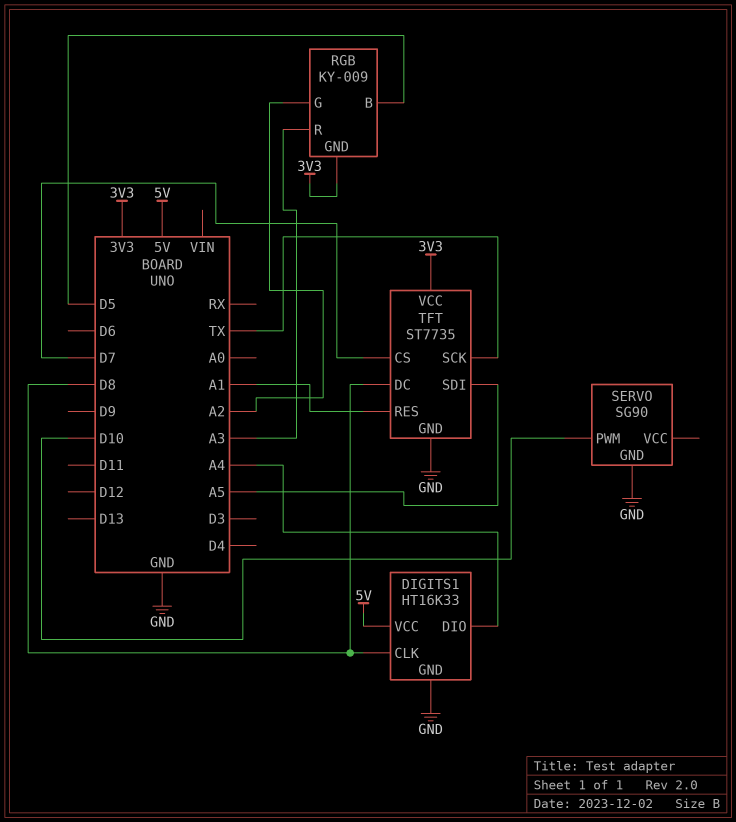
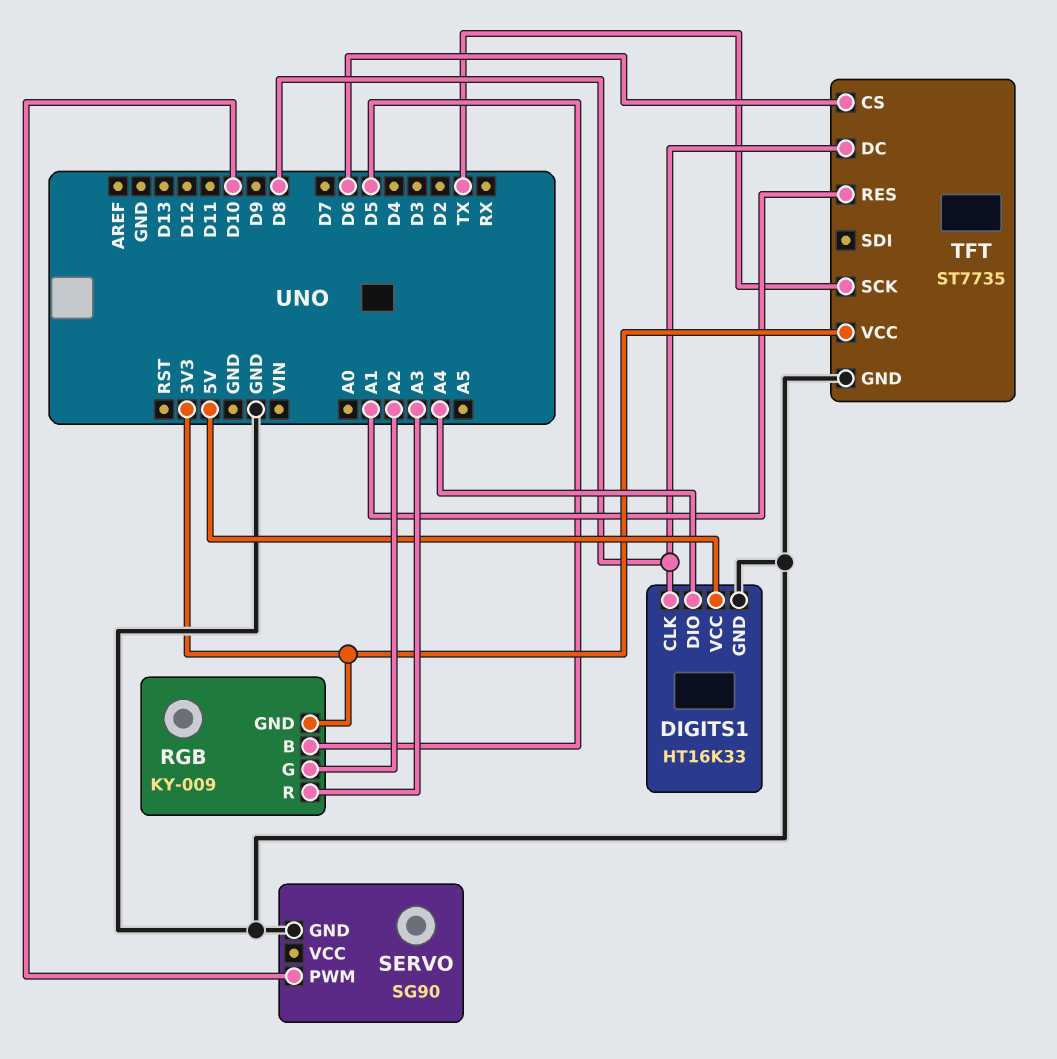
TFT pin CS: D7 -> D6
TFT pin SDI: A5 -> none

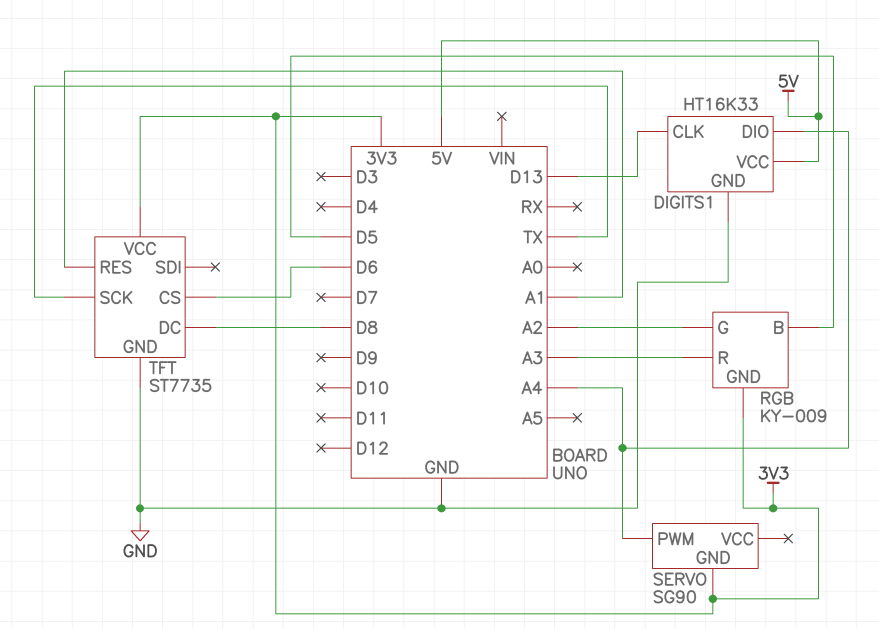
DIGITS1 pin CLK: D8 -> D13
SERVO pin GND: GND -> 3V3
SERVO pin PWM: D10 -> A4

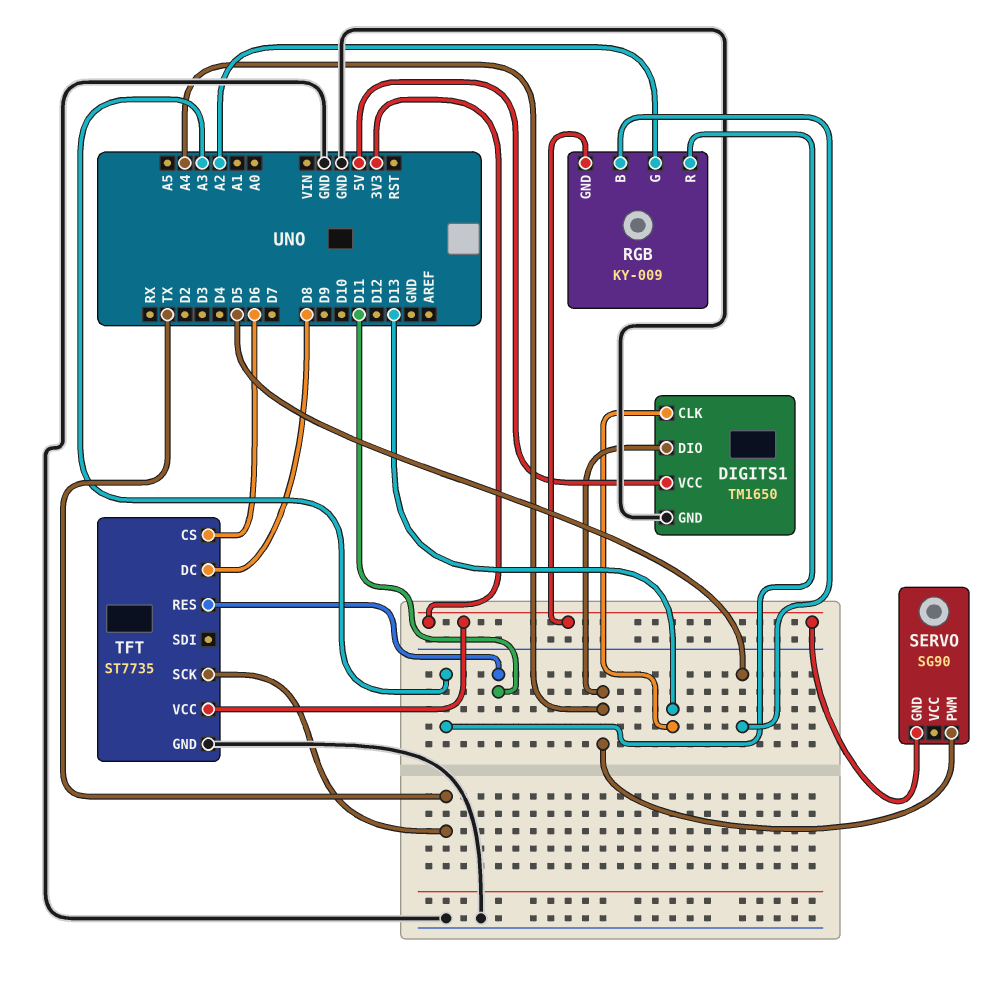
DIGITS1: HT16K33 -> TM1650
TFT pin RES: A1 -> D11

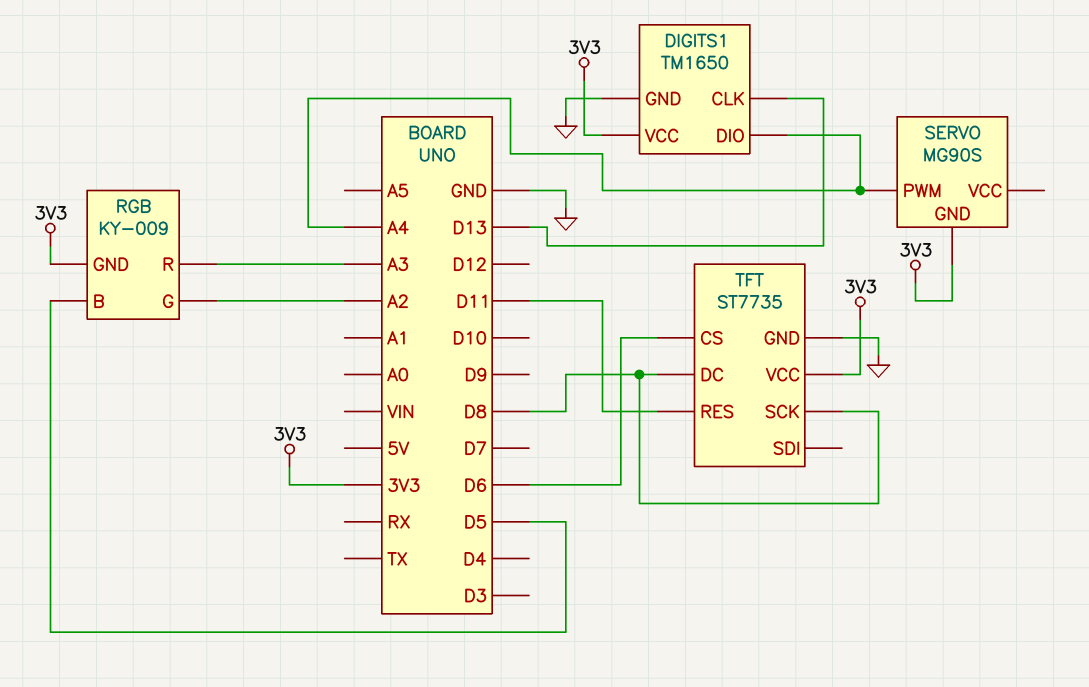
DIGITS1 pin VCC: 5V -> 3V3
SERVO: SG90 -> MG90S
TFT pin SCK: TX -> D8

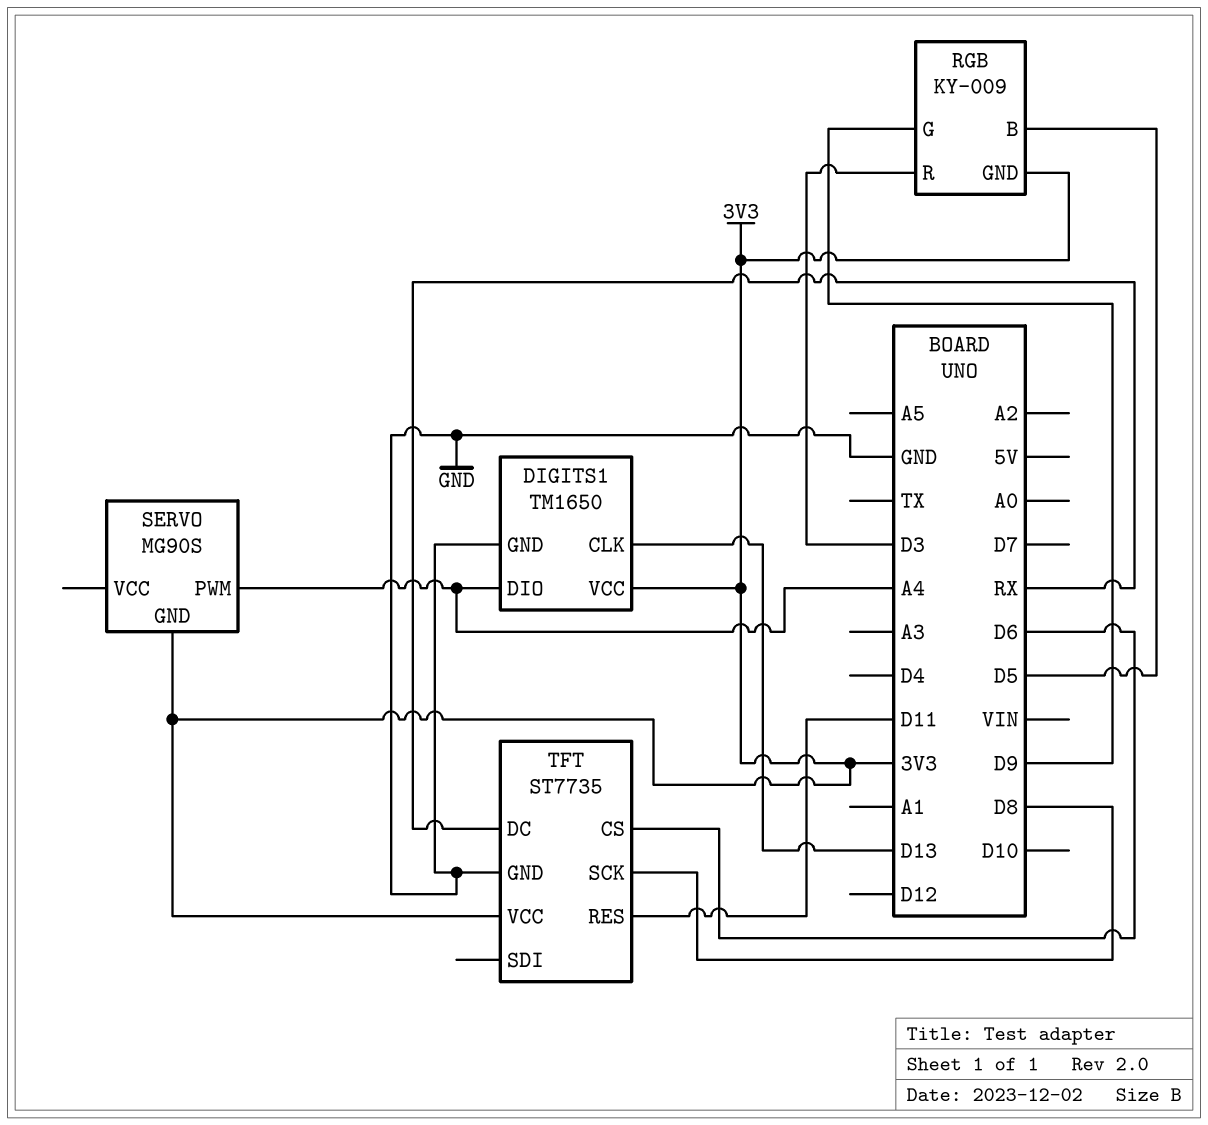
RGB pin G: A2 -> D9
RGB pin R: A3 -> D3
TFT pin DC: D8 -> RX

